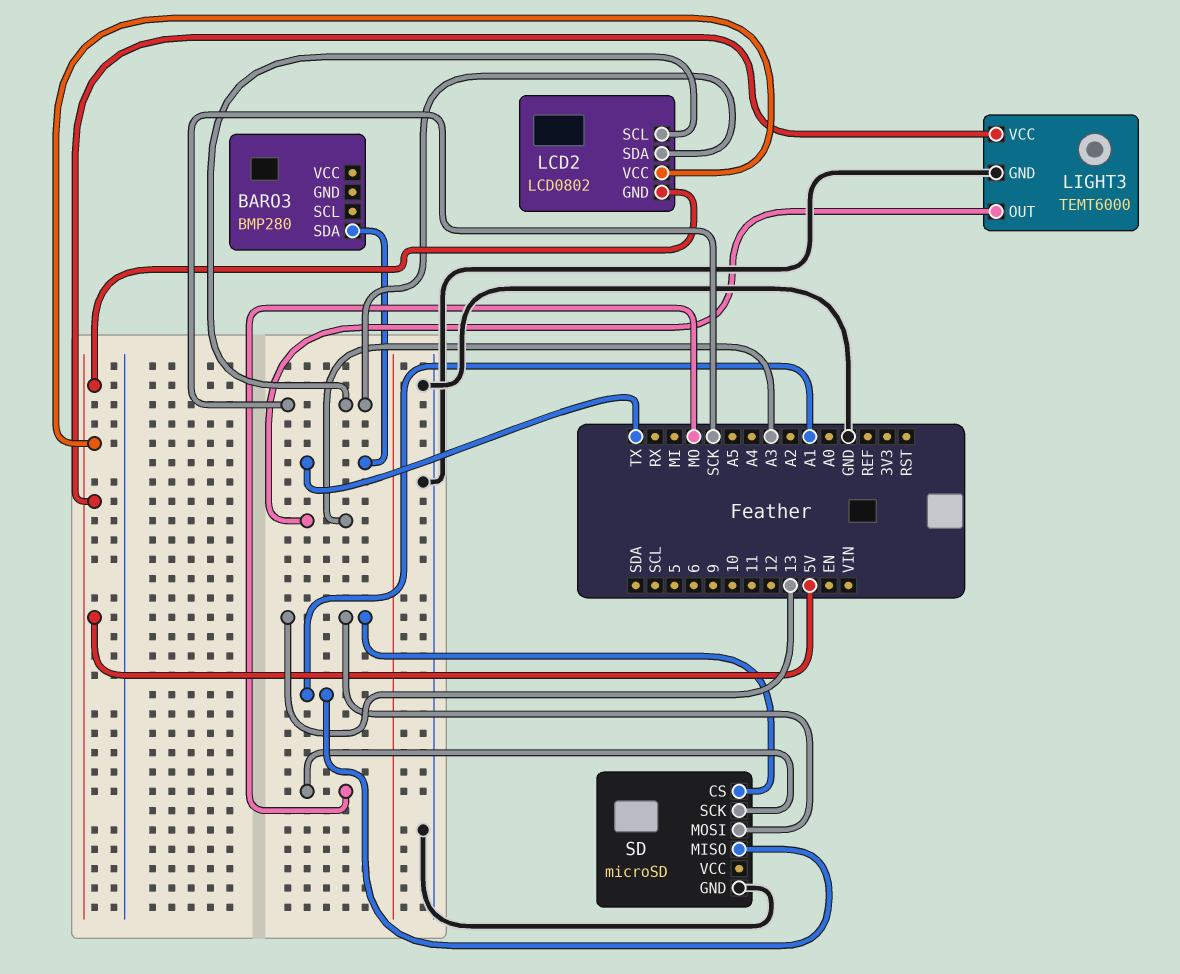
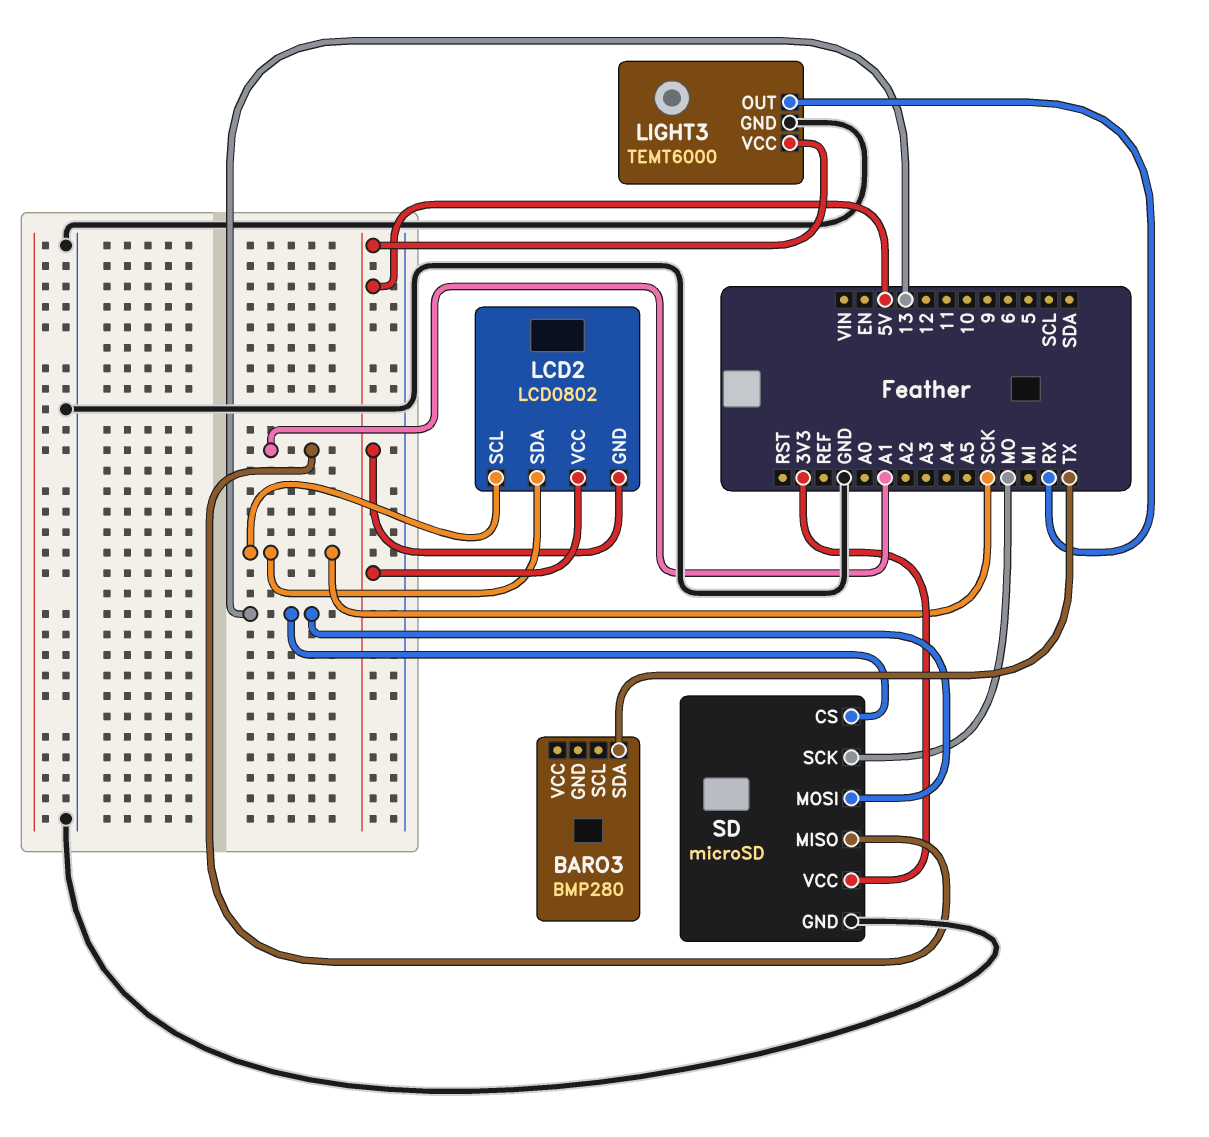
LIGHT3 pin OUT: A3 -> RX
SD pin VCC: none -> 3V3

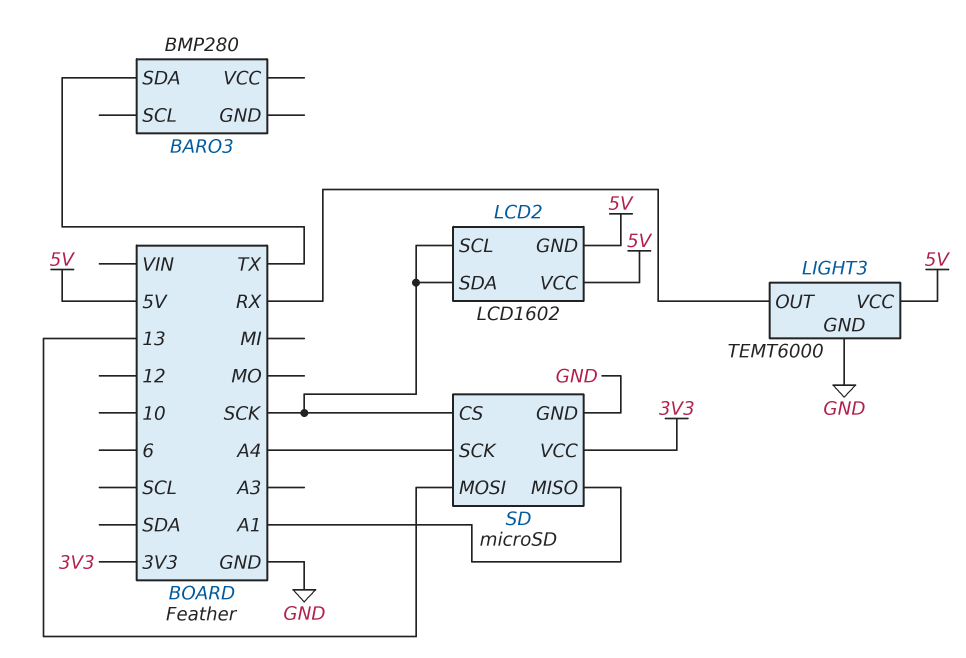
LCD2: LCD0802 -> LCD1602
SD pin CS: 13 -> SCK
SD pin SCK: MO -> A4

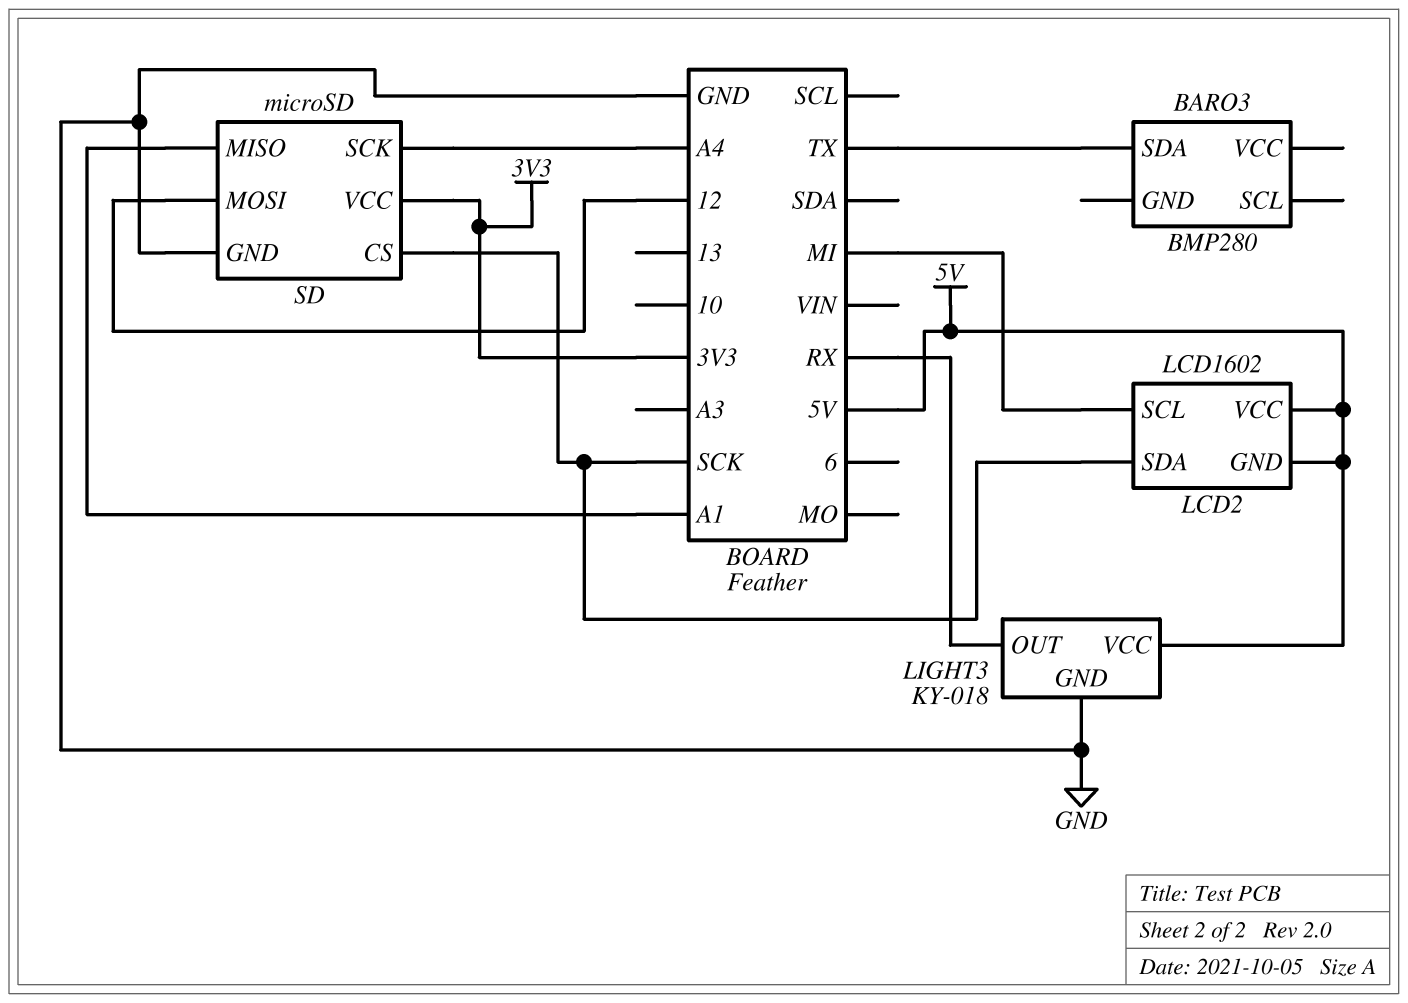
LCD2 pin SCL: SCK -> MI
LIGHT3: TEMT6000 -> KY-018
SD pin MOSI: 13 -> 12

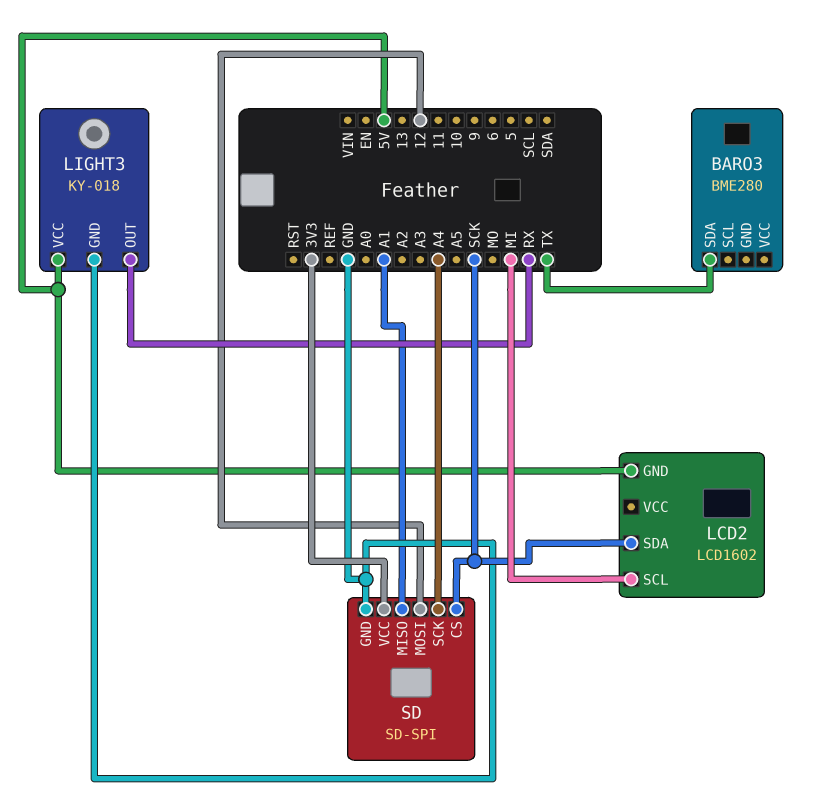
BARO3: BMP280 -> BME280
LCD2 pin VCC: 5V -> none
SD: microSD -> SD-SPI

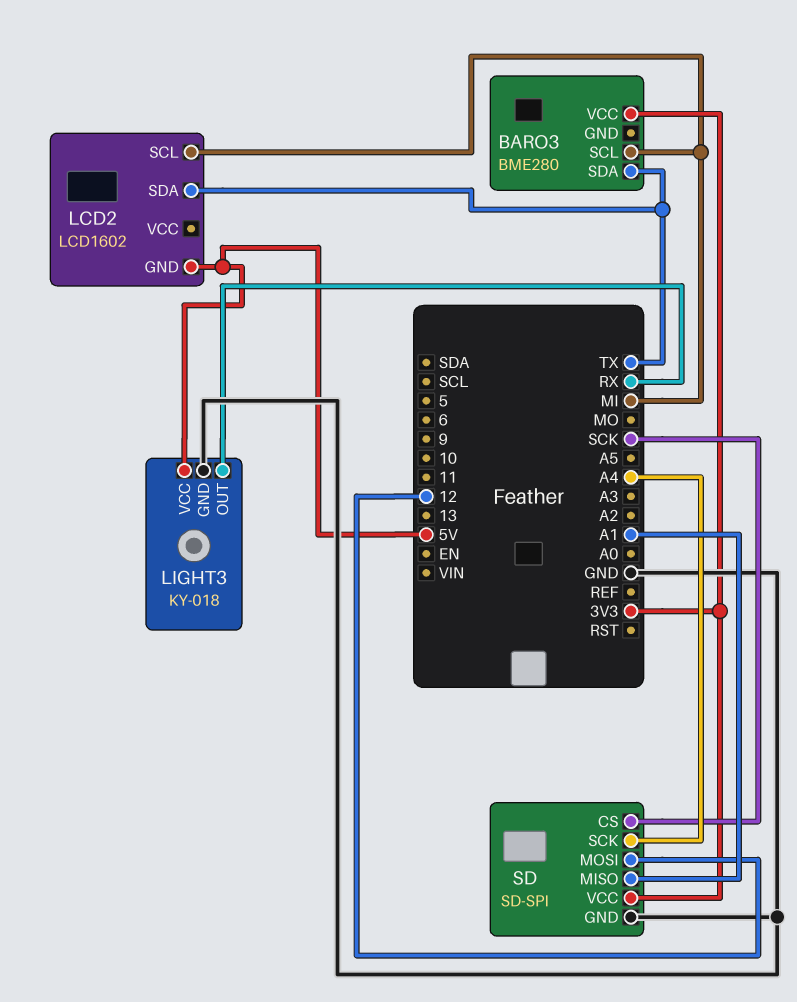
BARO3 pin SCL: none -> MI
BARO3 pin VCC: none -> 3V3
LCD2 pin SDA: SCK -> TX

